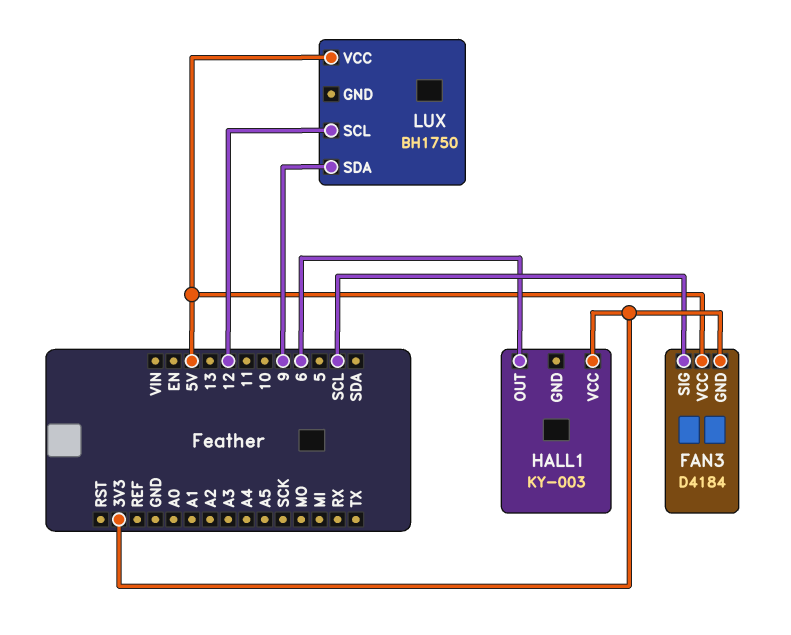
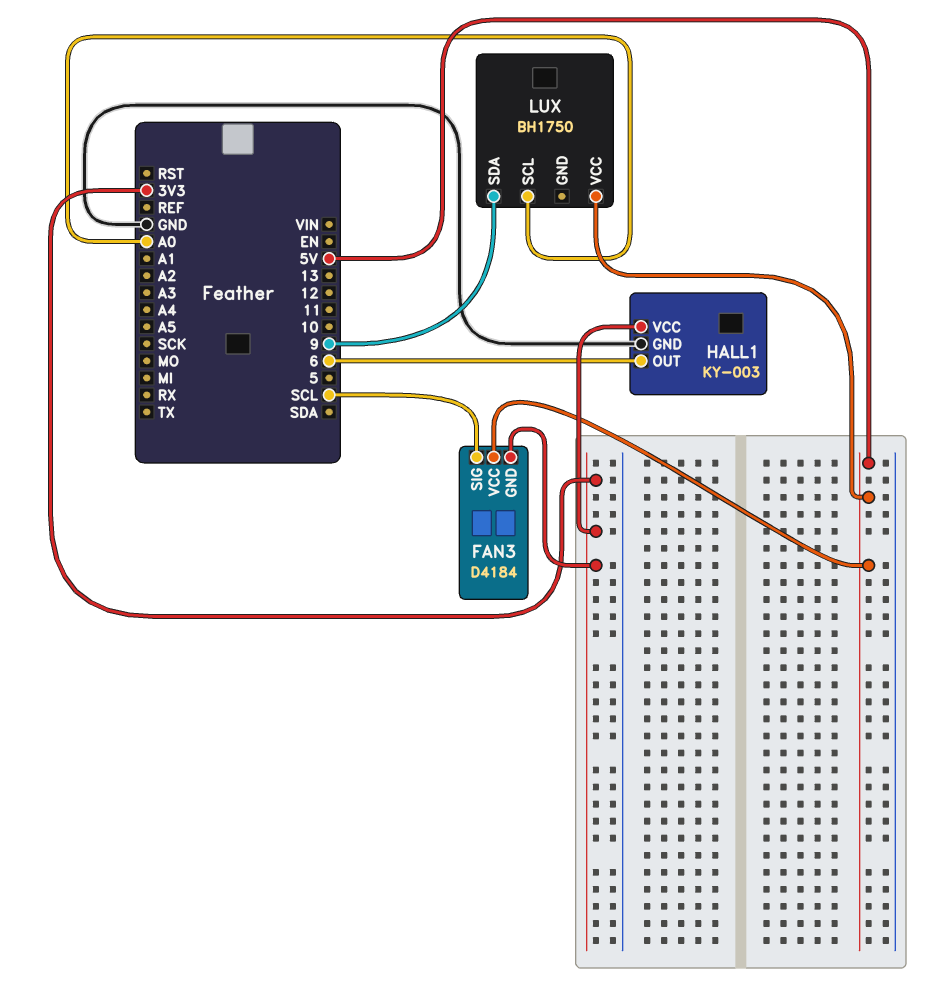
HALL1 pin GND: none -> GND
LUX pin SCL: 12 -> A0

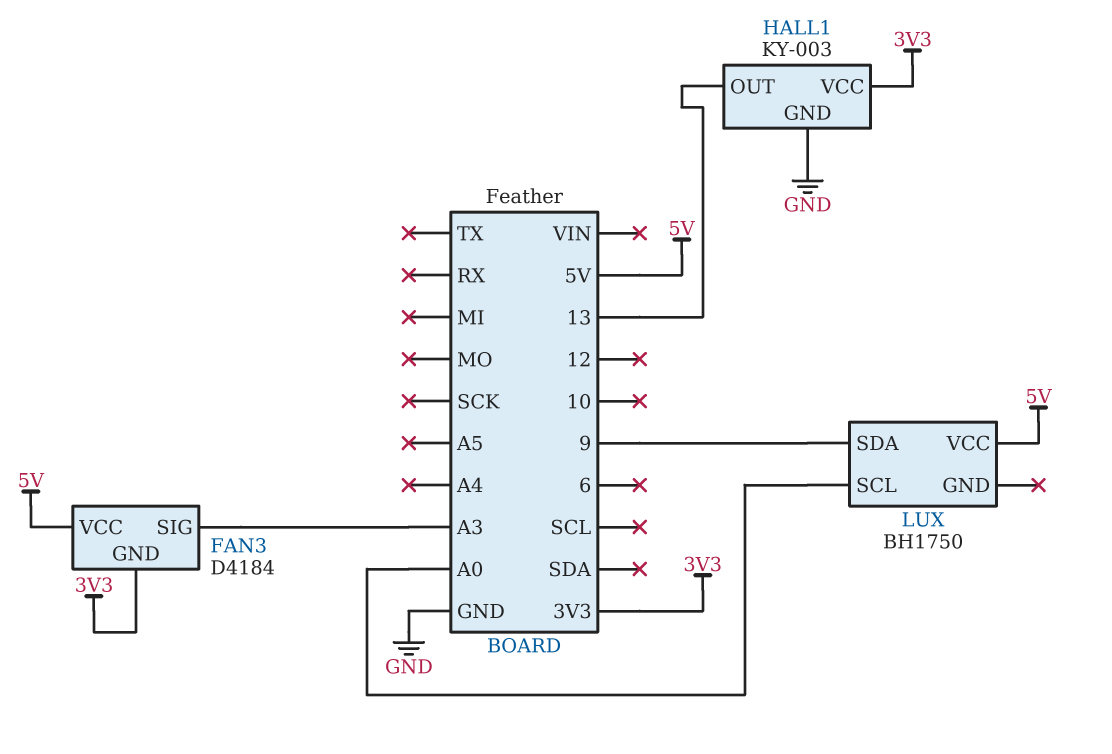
FAN3 pin SIG: SCL -> A3
HALL1 pin OUT: 6 -> 13

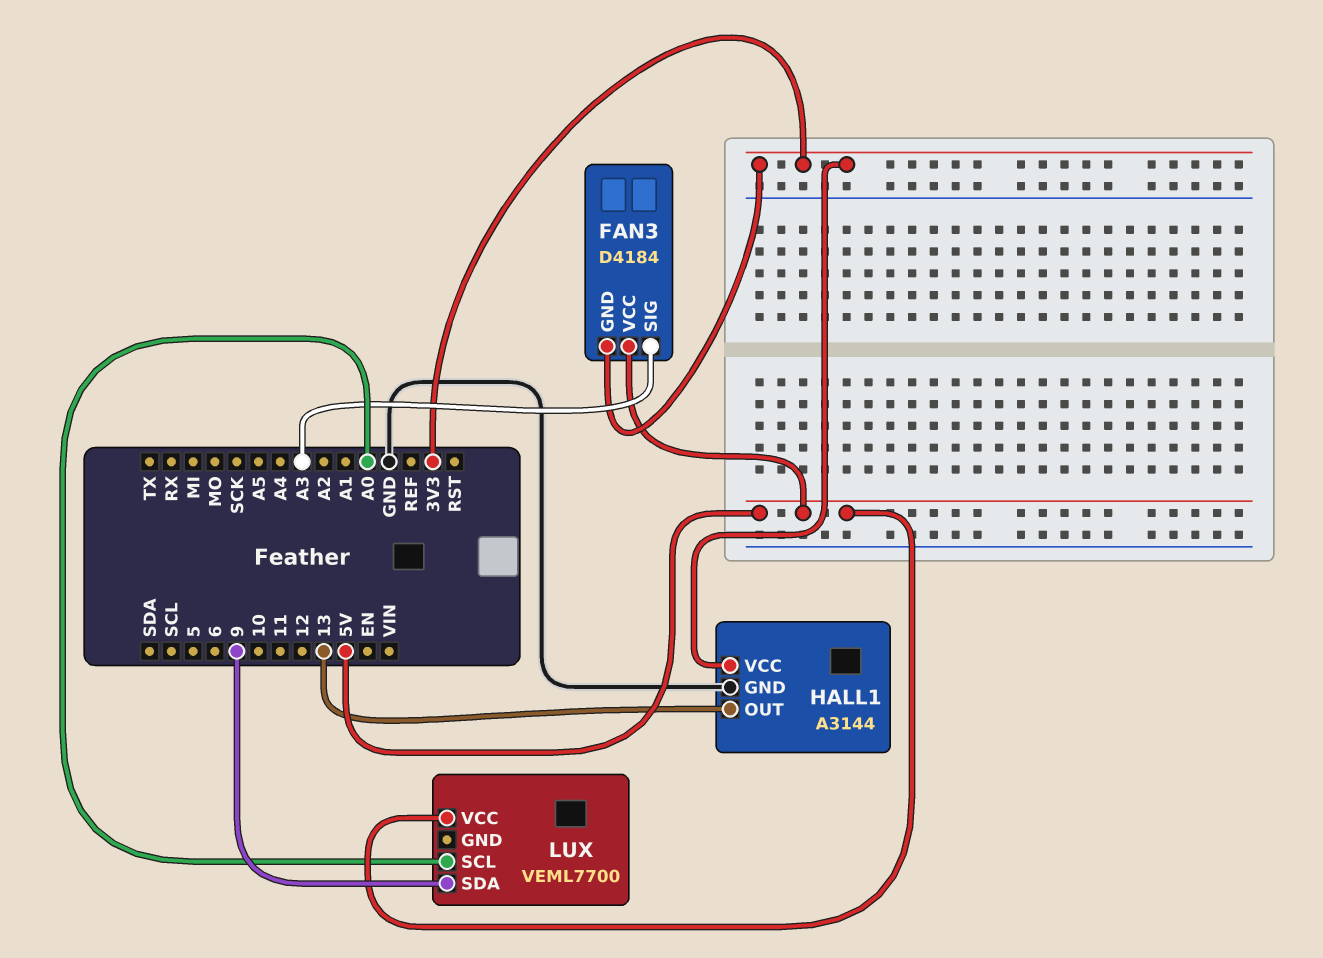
HALL1: KY-003 -> A3144
LUX: BH1750 -> VEML7700

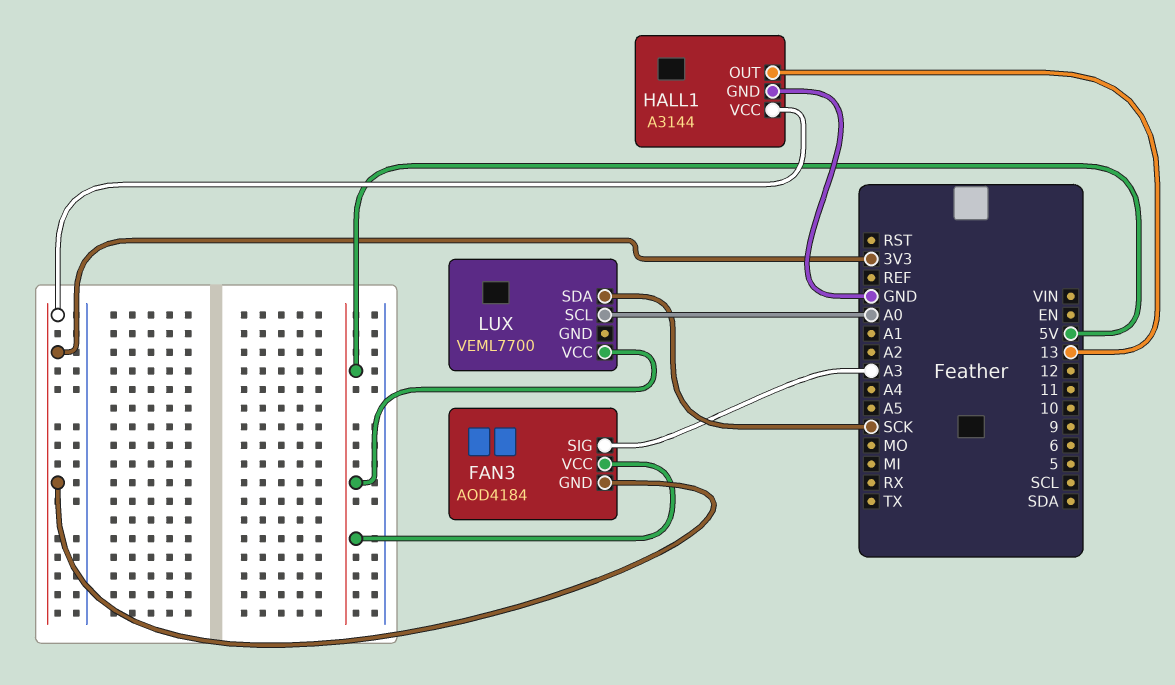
FAN3: D4184 -> AOD4184
LUX pin SDA: 9 -> SCK

